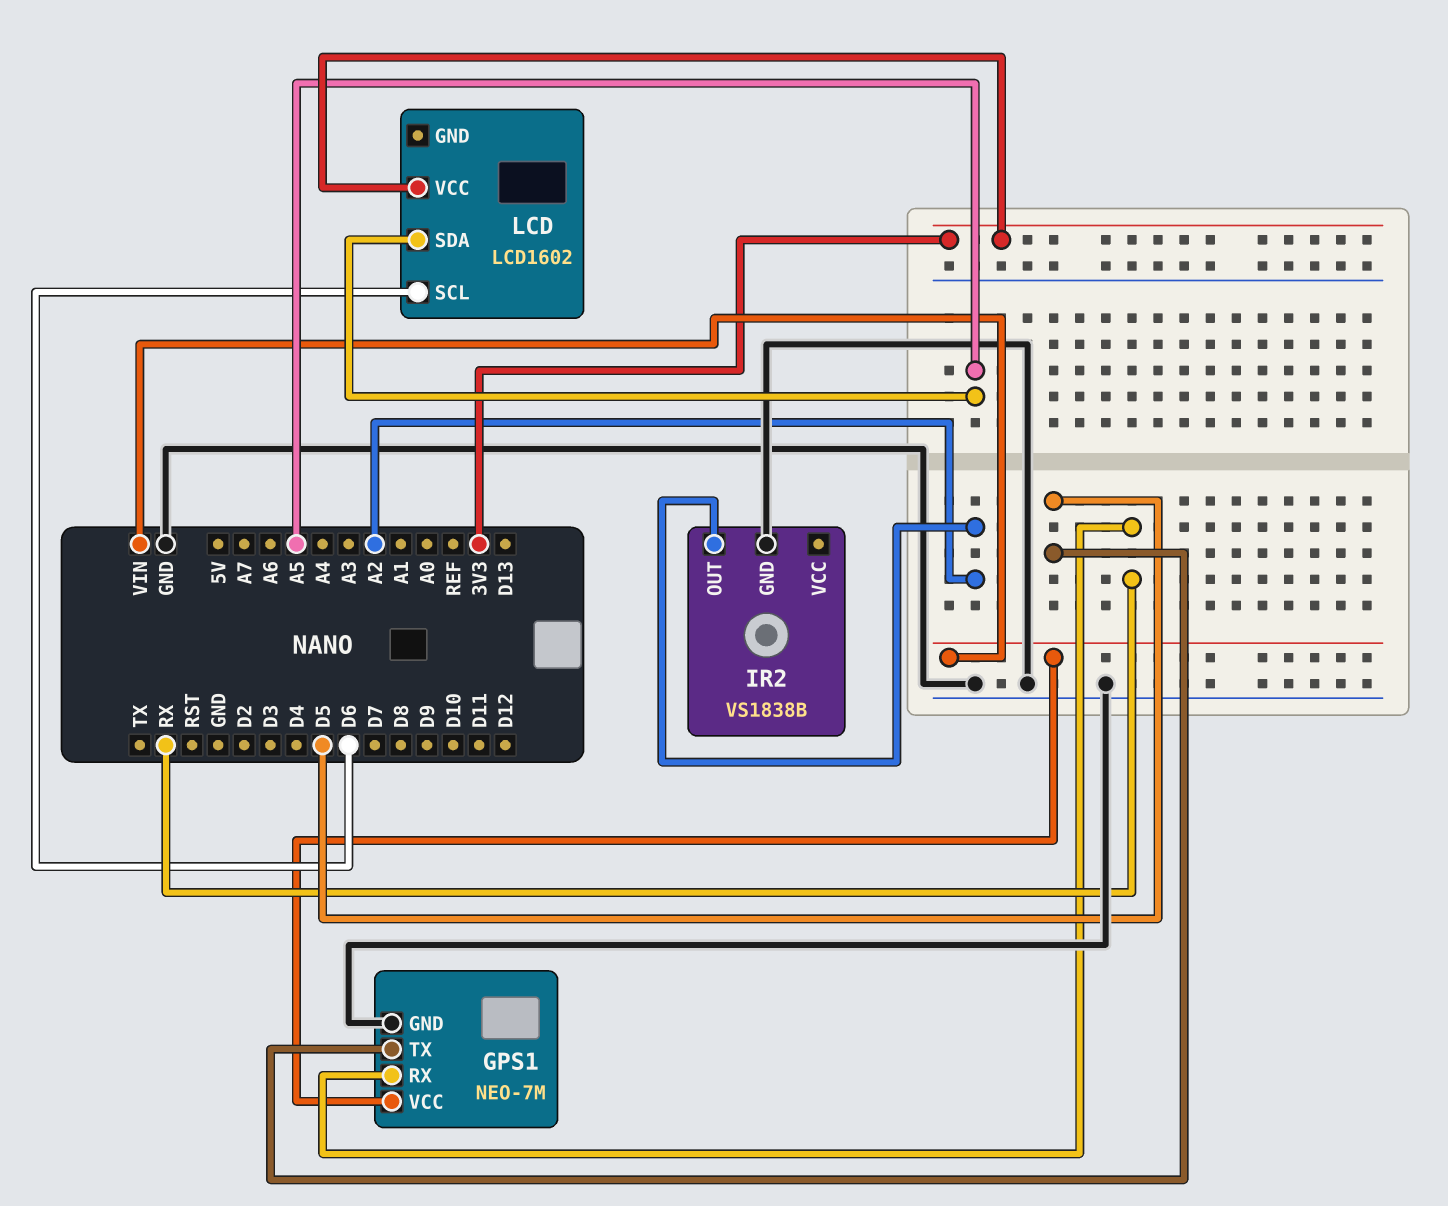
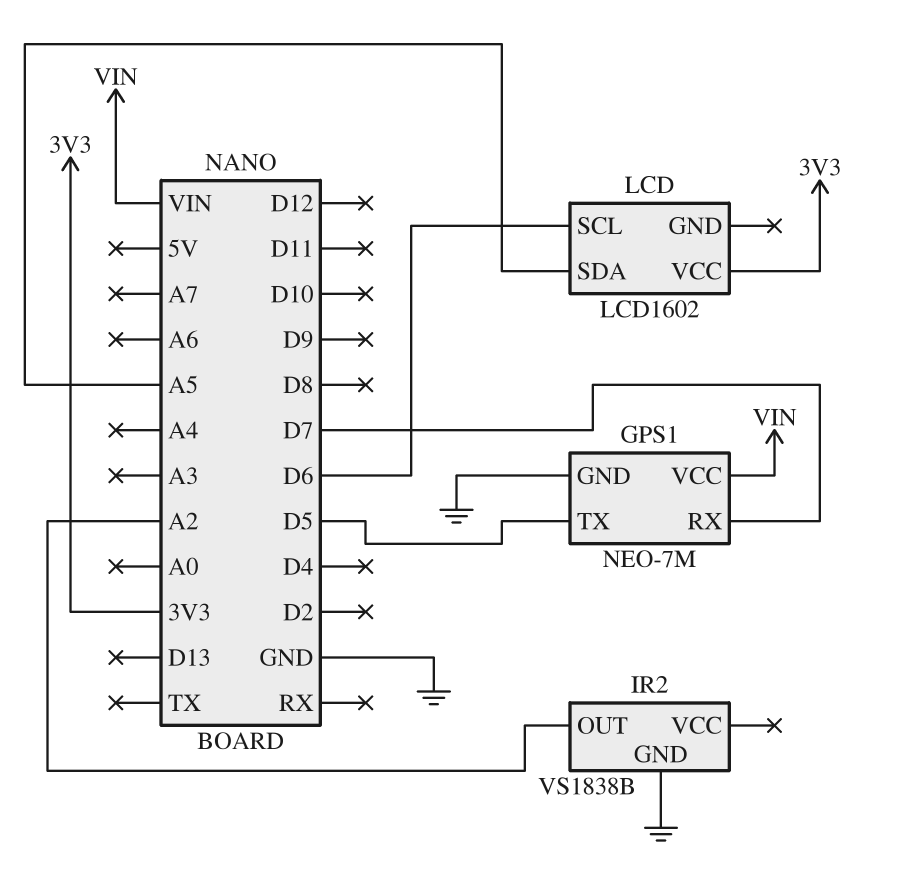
GPS1 pin RX: RX -> D7

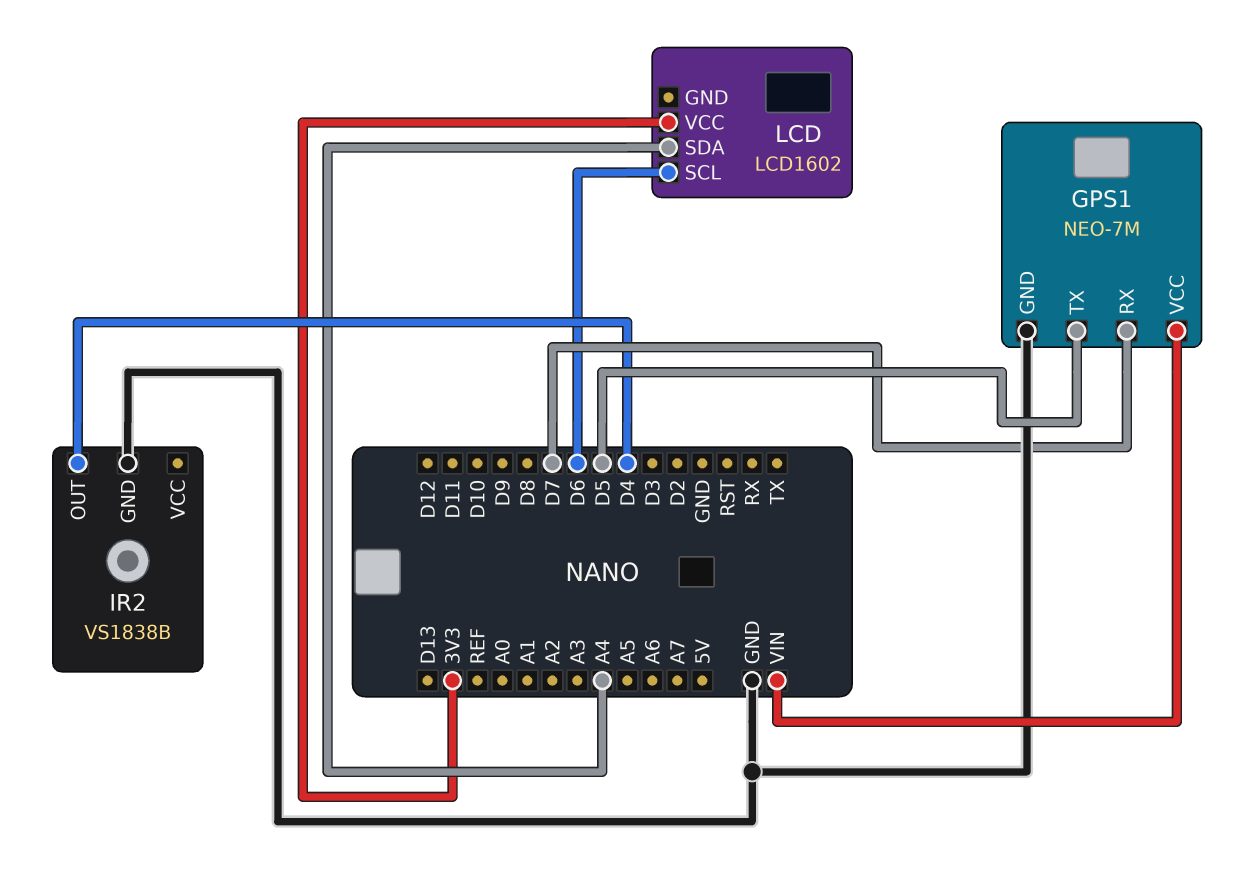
IR2 pin OUT: A2 -> D4
LCD pin SDA: A5 -> A4

